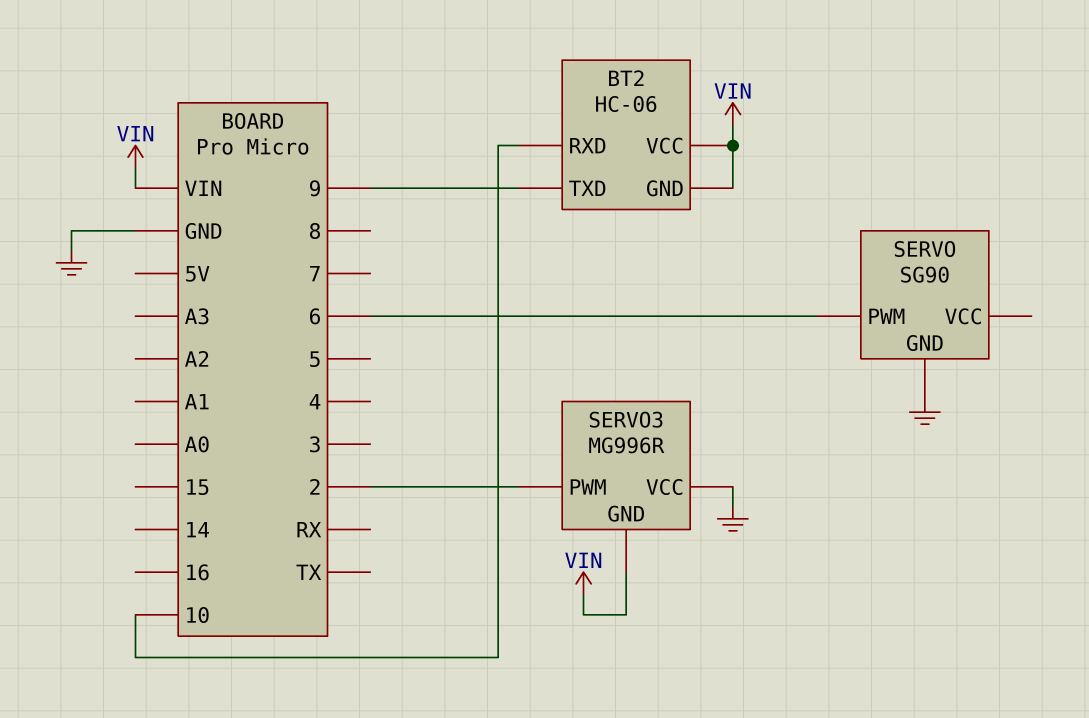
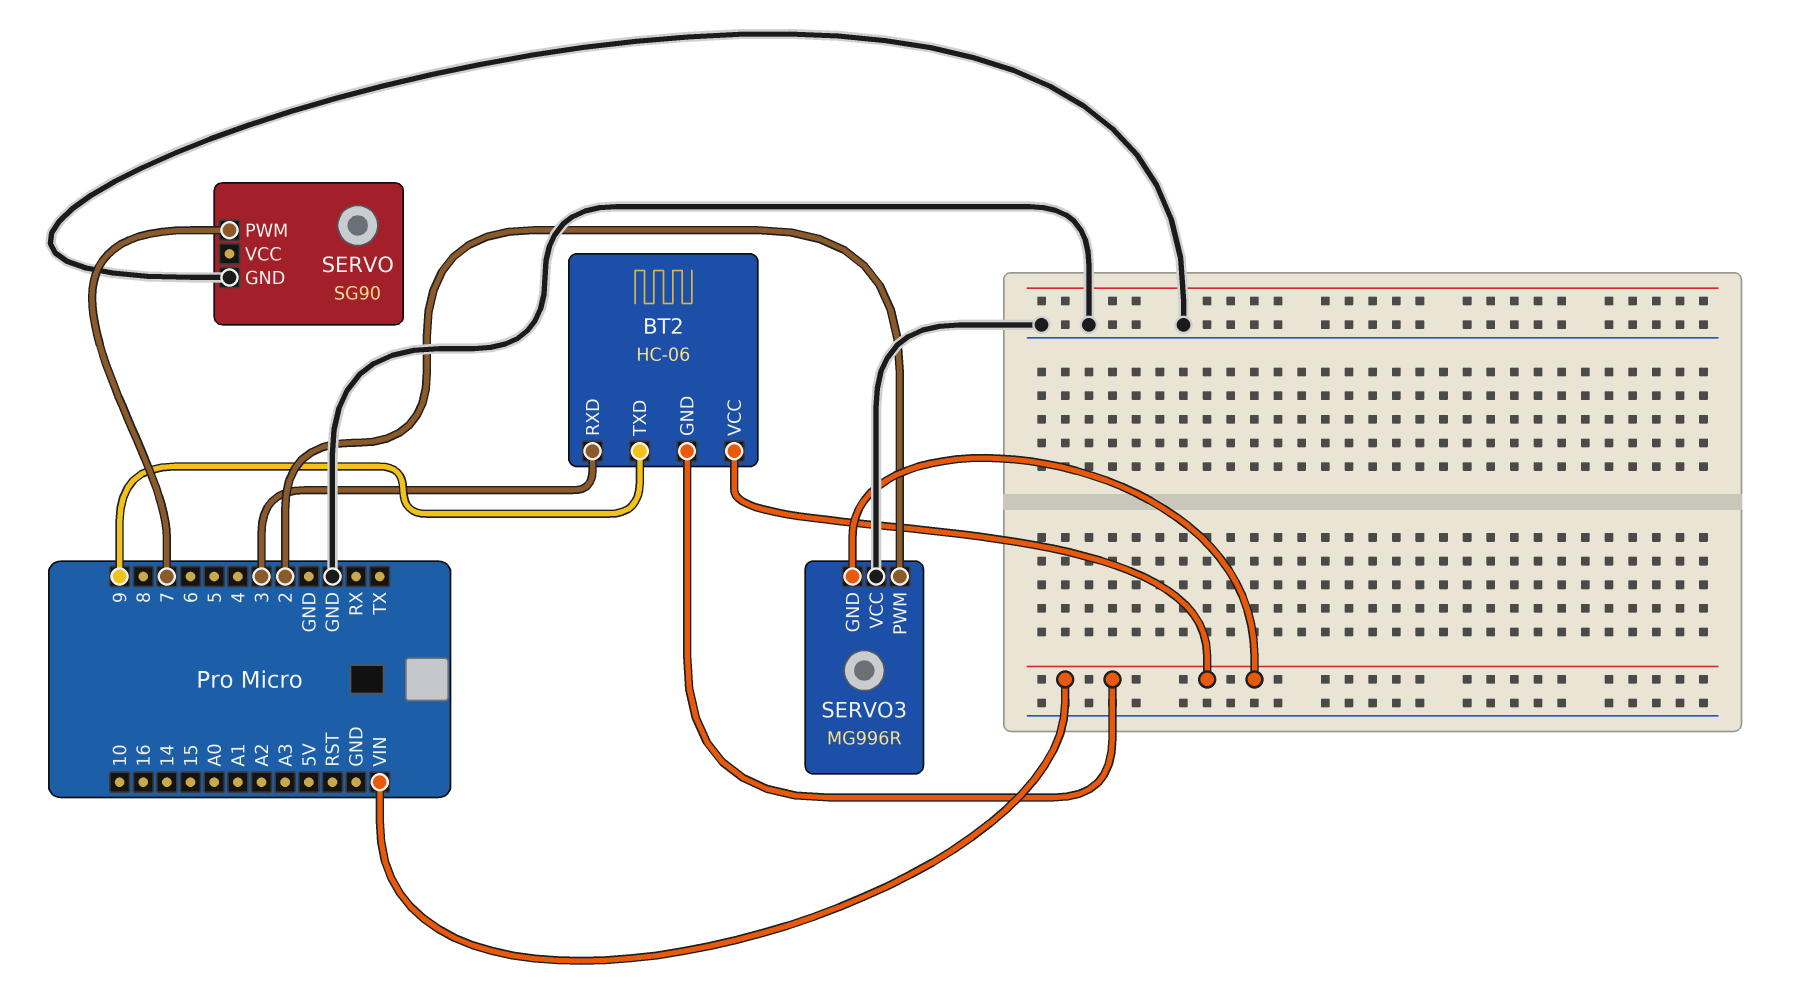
BT2 pin RXD: 10 -> 3
SERVO pin PWM: 6 -> 7

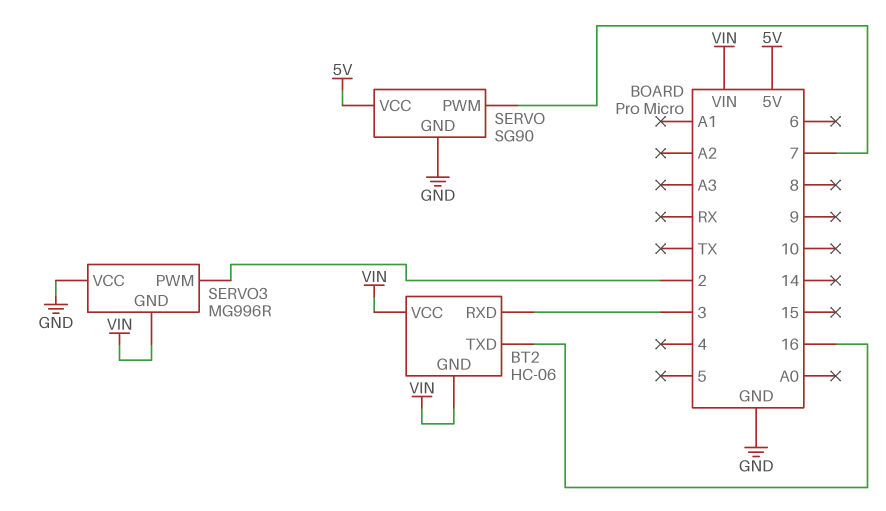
BT2 pin TXD: 9 -> 16
SERVO pin VCC: none -> 5V

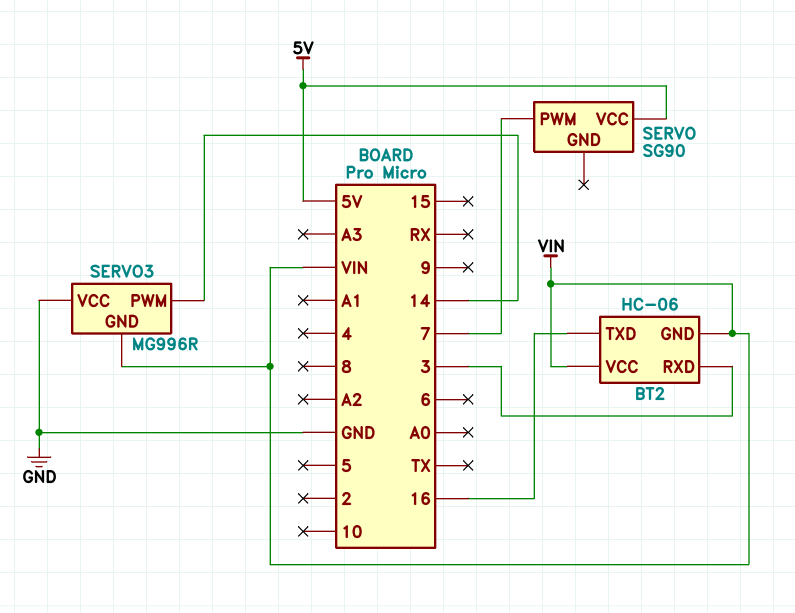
SERVO pin GND: GND -> none
SERVO3 pin PWM: 2 -> 14

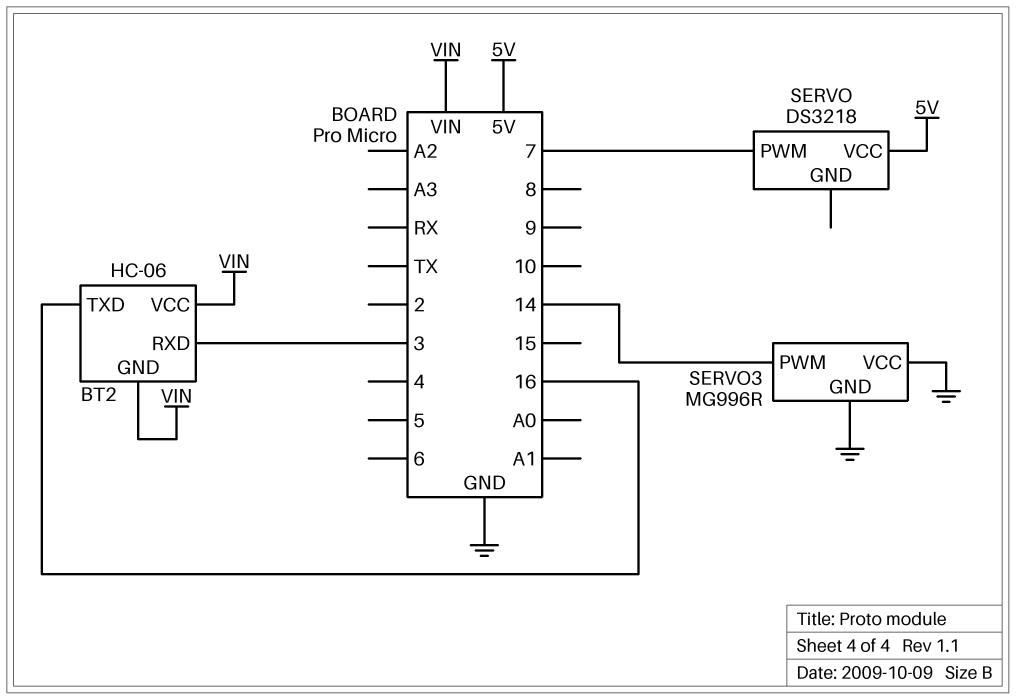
SERVO: SG90 -> DS3218
SERVO3 pin GND: VIN -> GND

